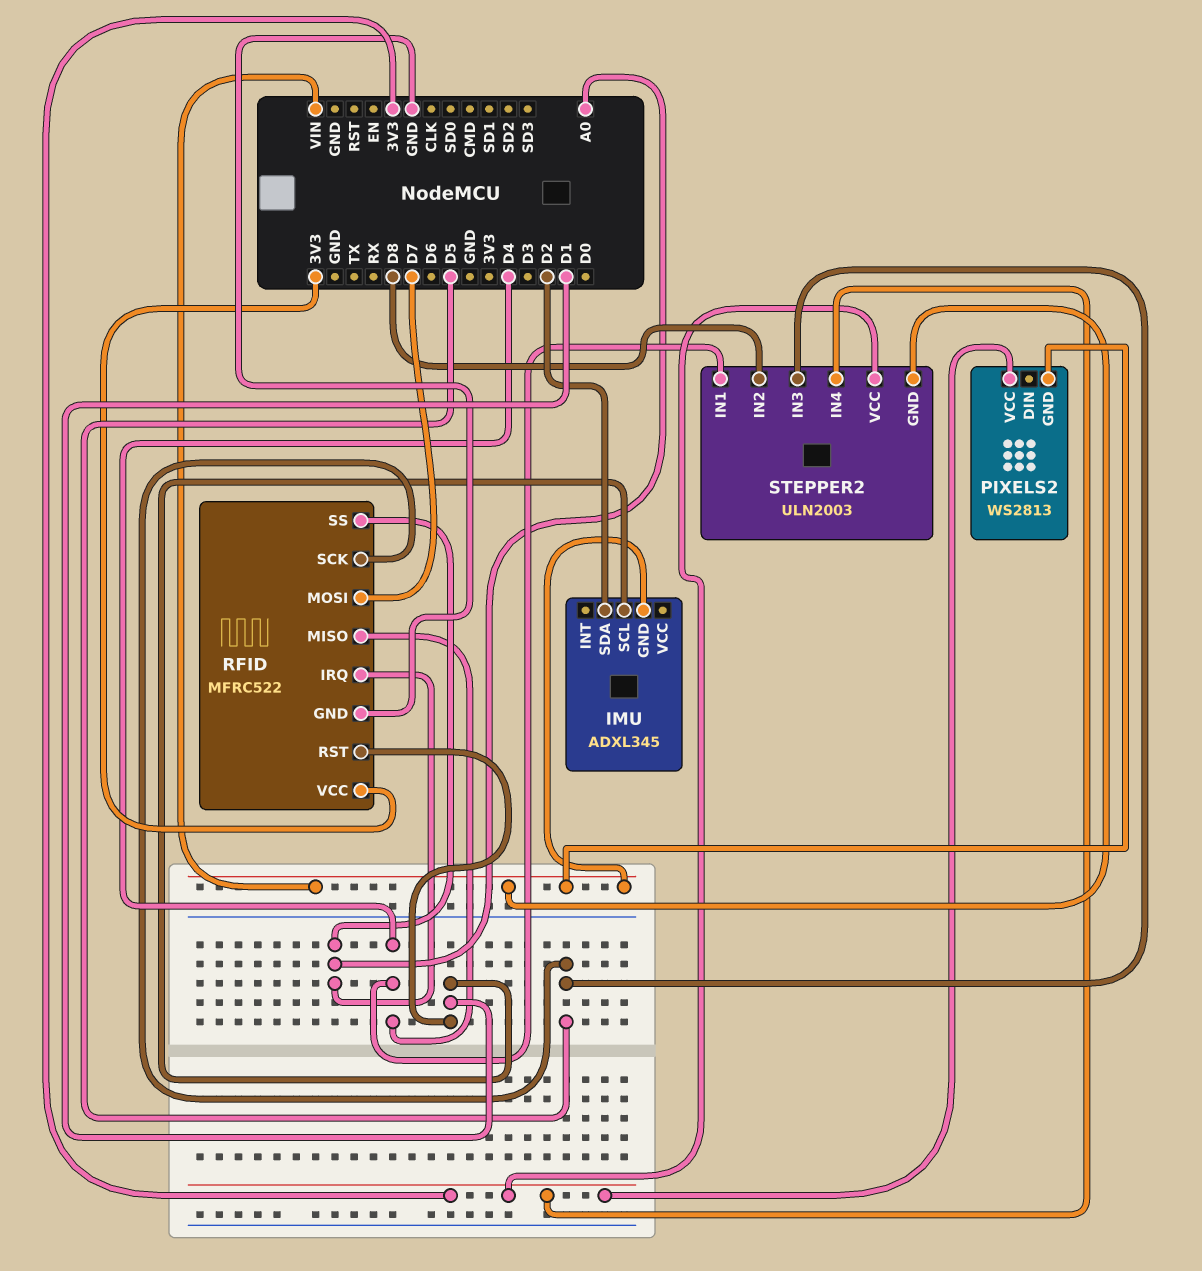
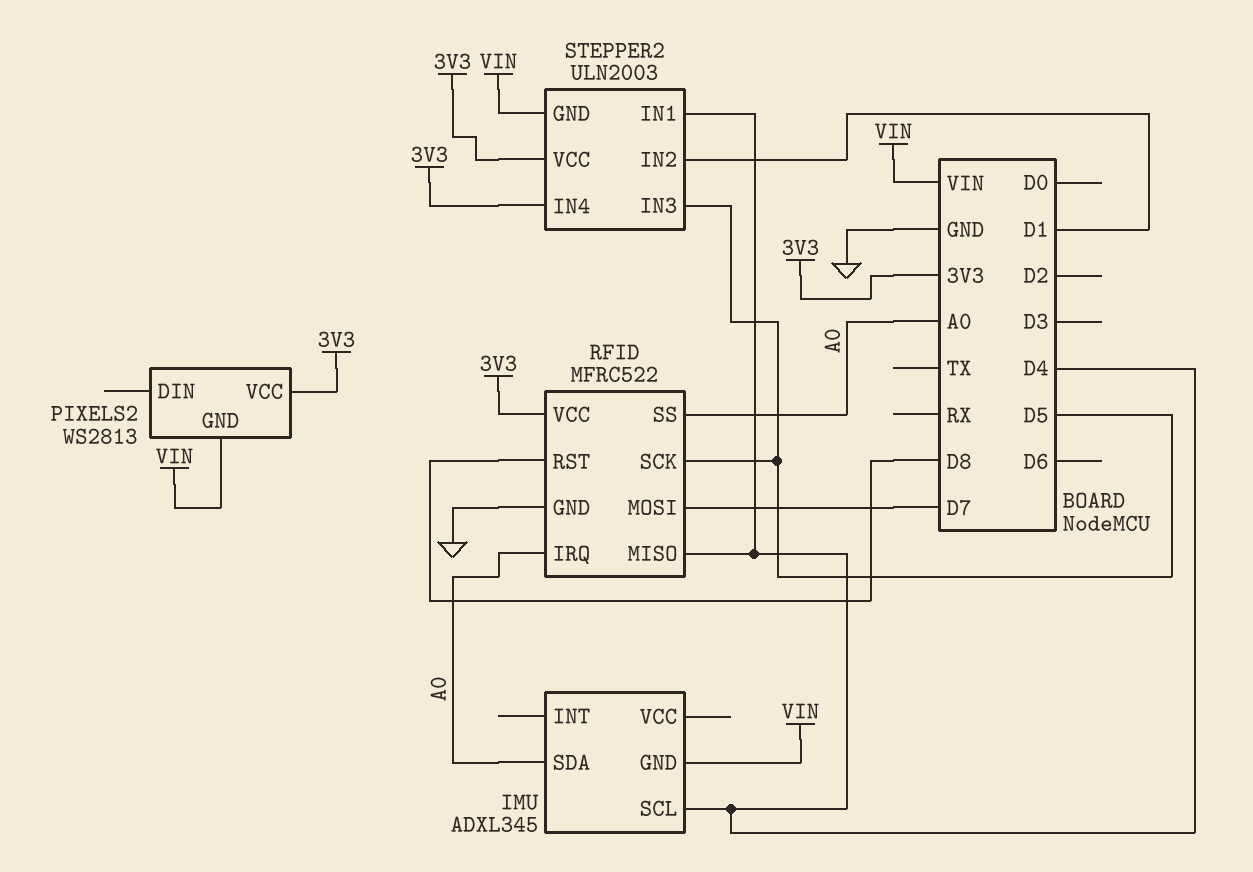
IMU pin SCL: D1 -> D4
IMU pin SDA: D2 -> A0
RFID pin RST: D1 -> D8
STEPPER2 pin IN2: D8 -> D1

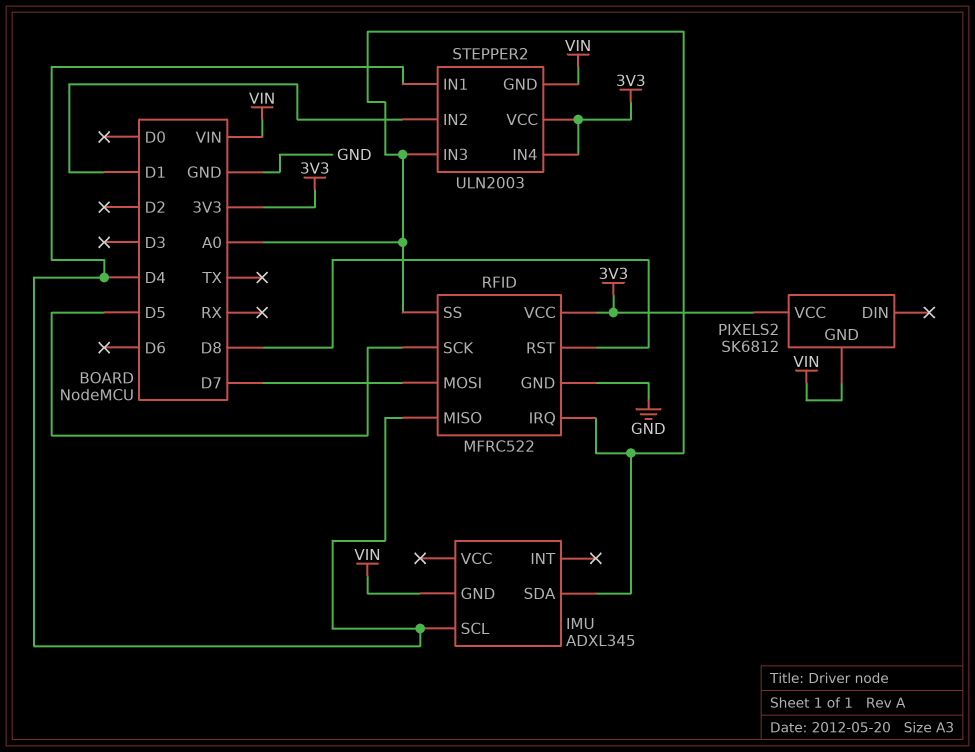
PIXELS2: WS2813 -> SK6812
STEPPER2 pin IN3: D5 -> A0

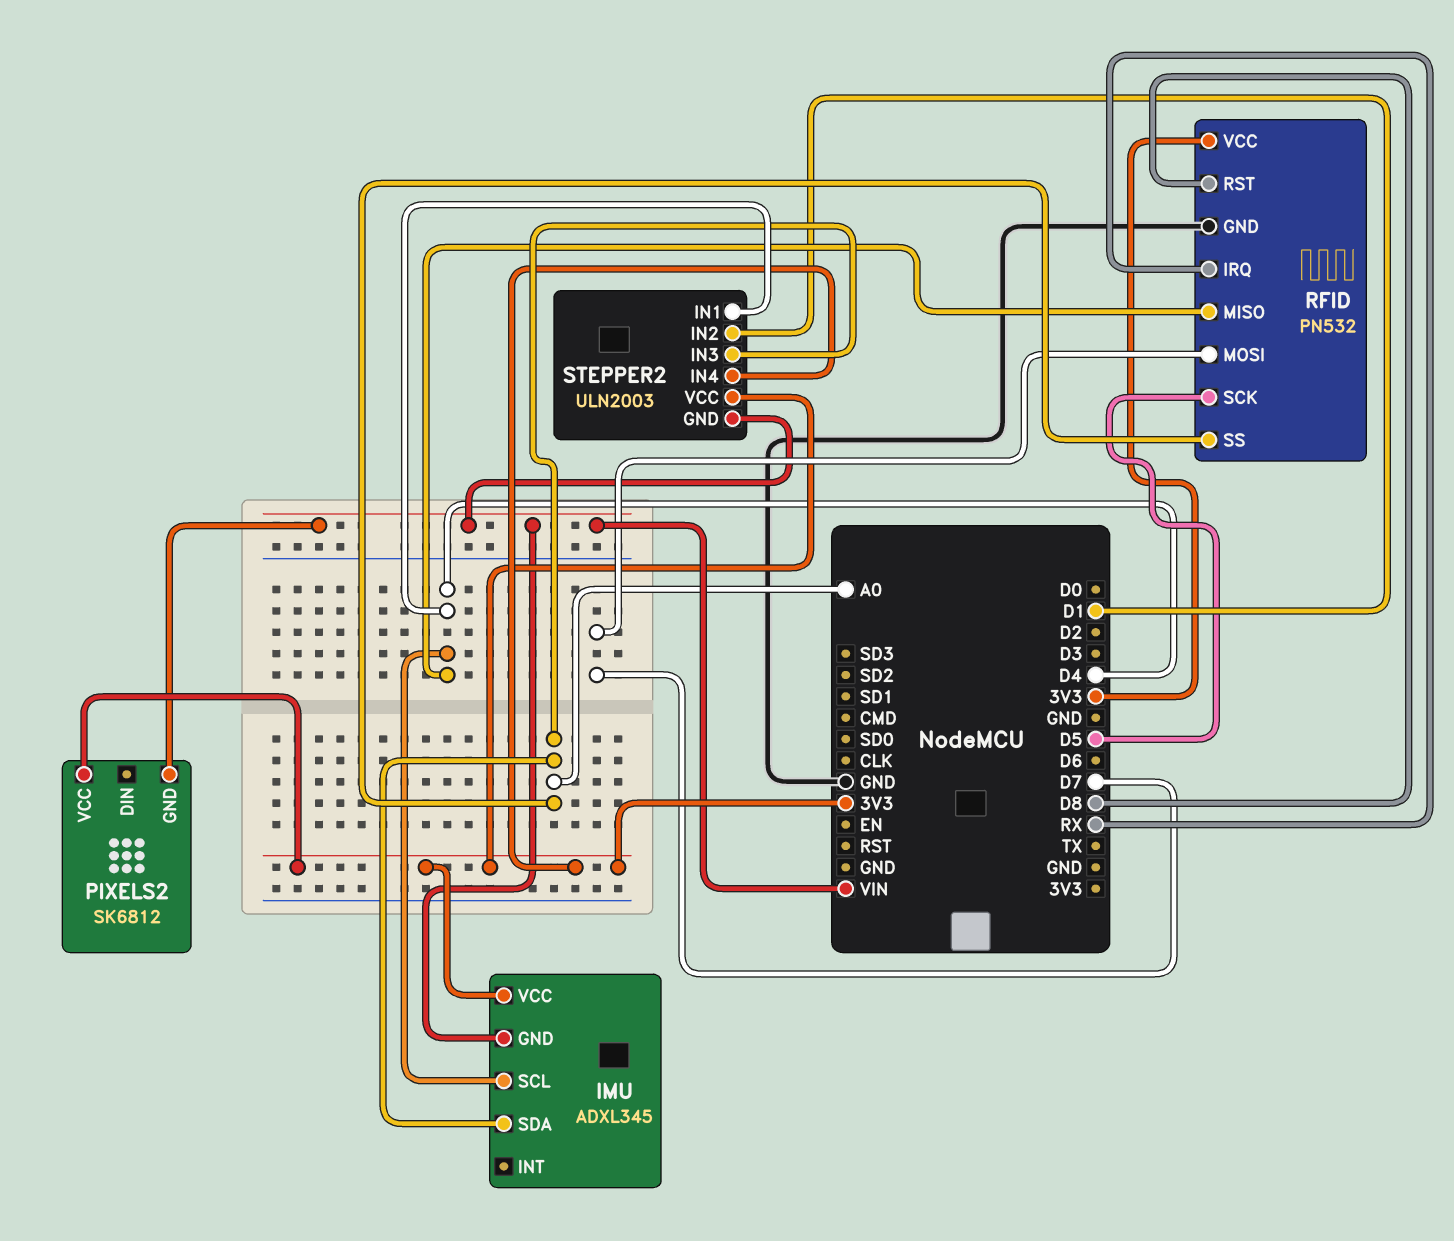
IMU pin VCC: none -> 3V3
RFID: MFRC522 -> PN532
RFID pin IRQ: A0 -> RX

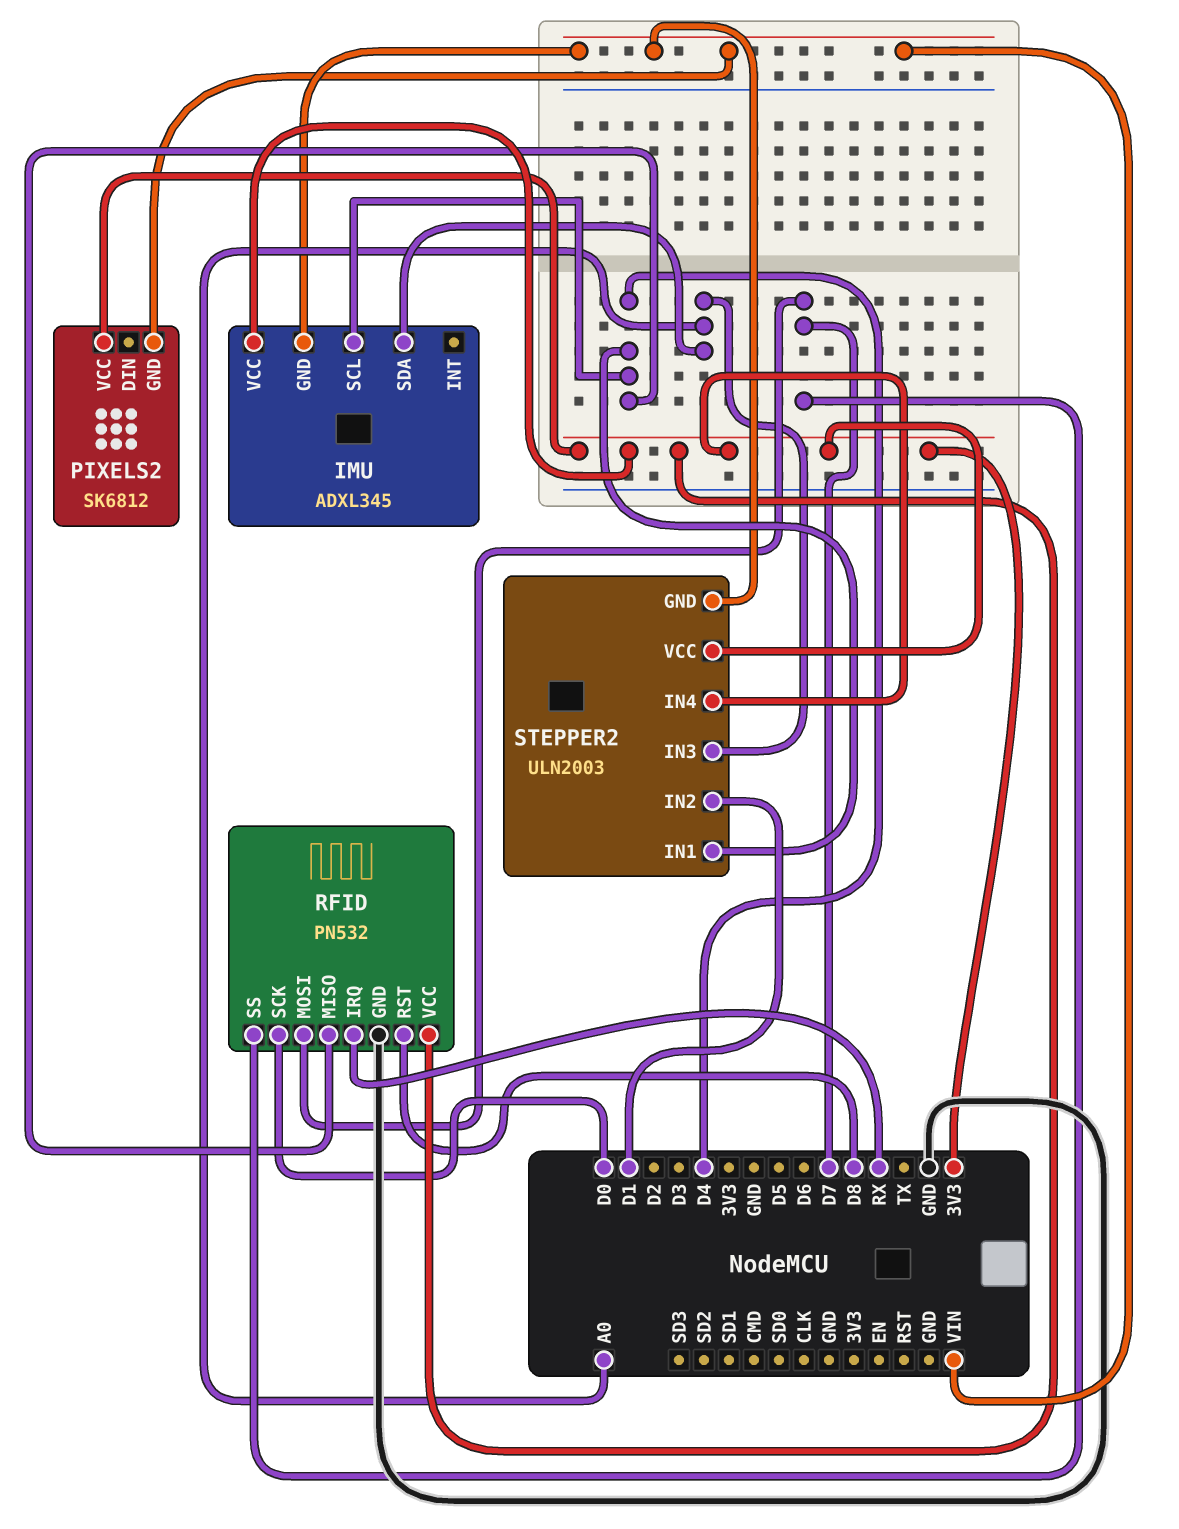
RFID pin SCK: D5 -> D0
RFID pin SS: A0 -> D7

